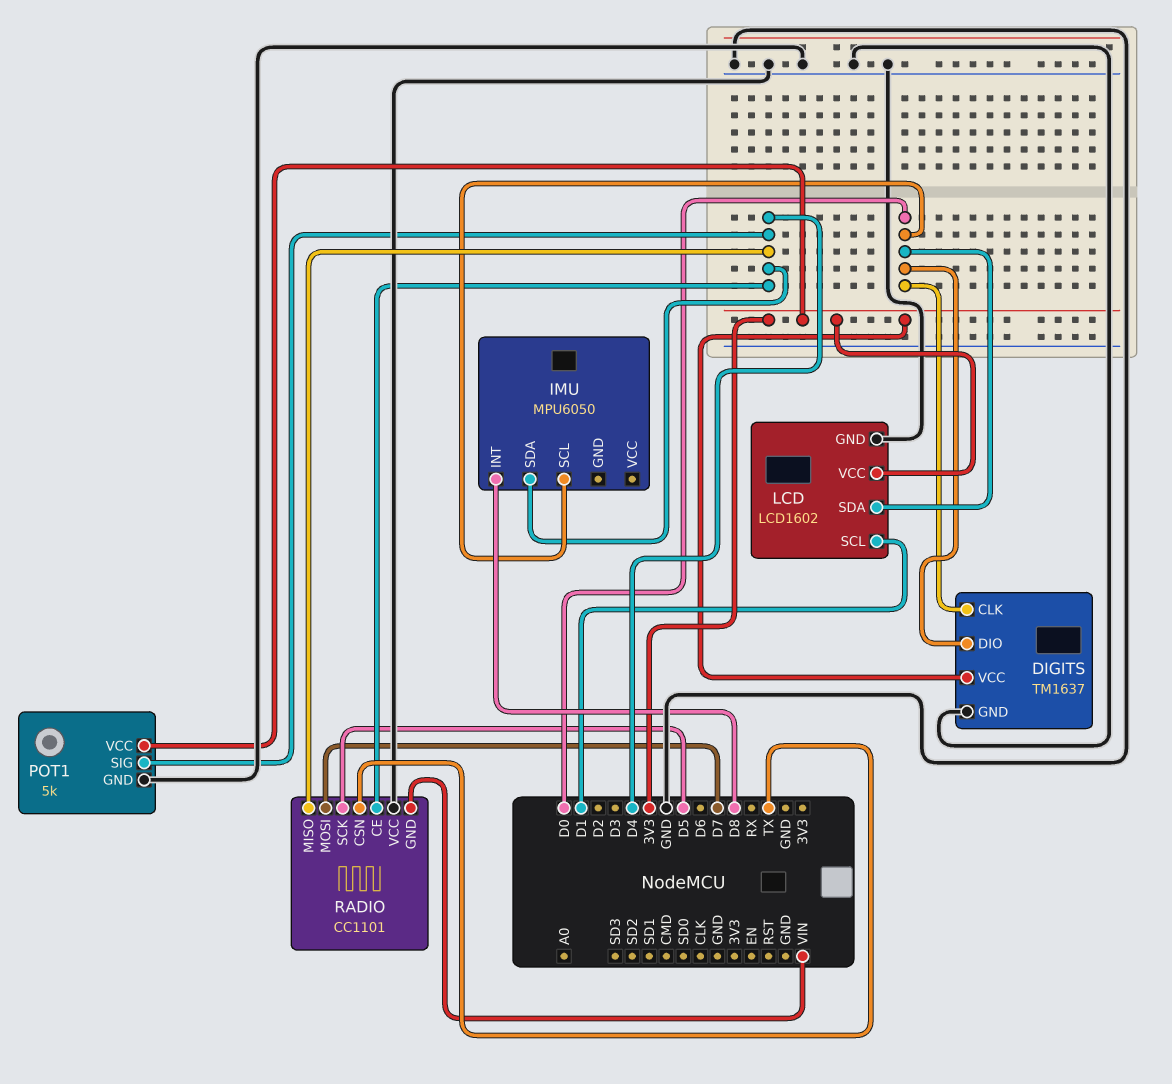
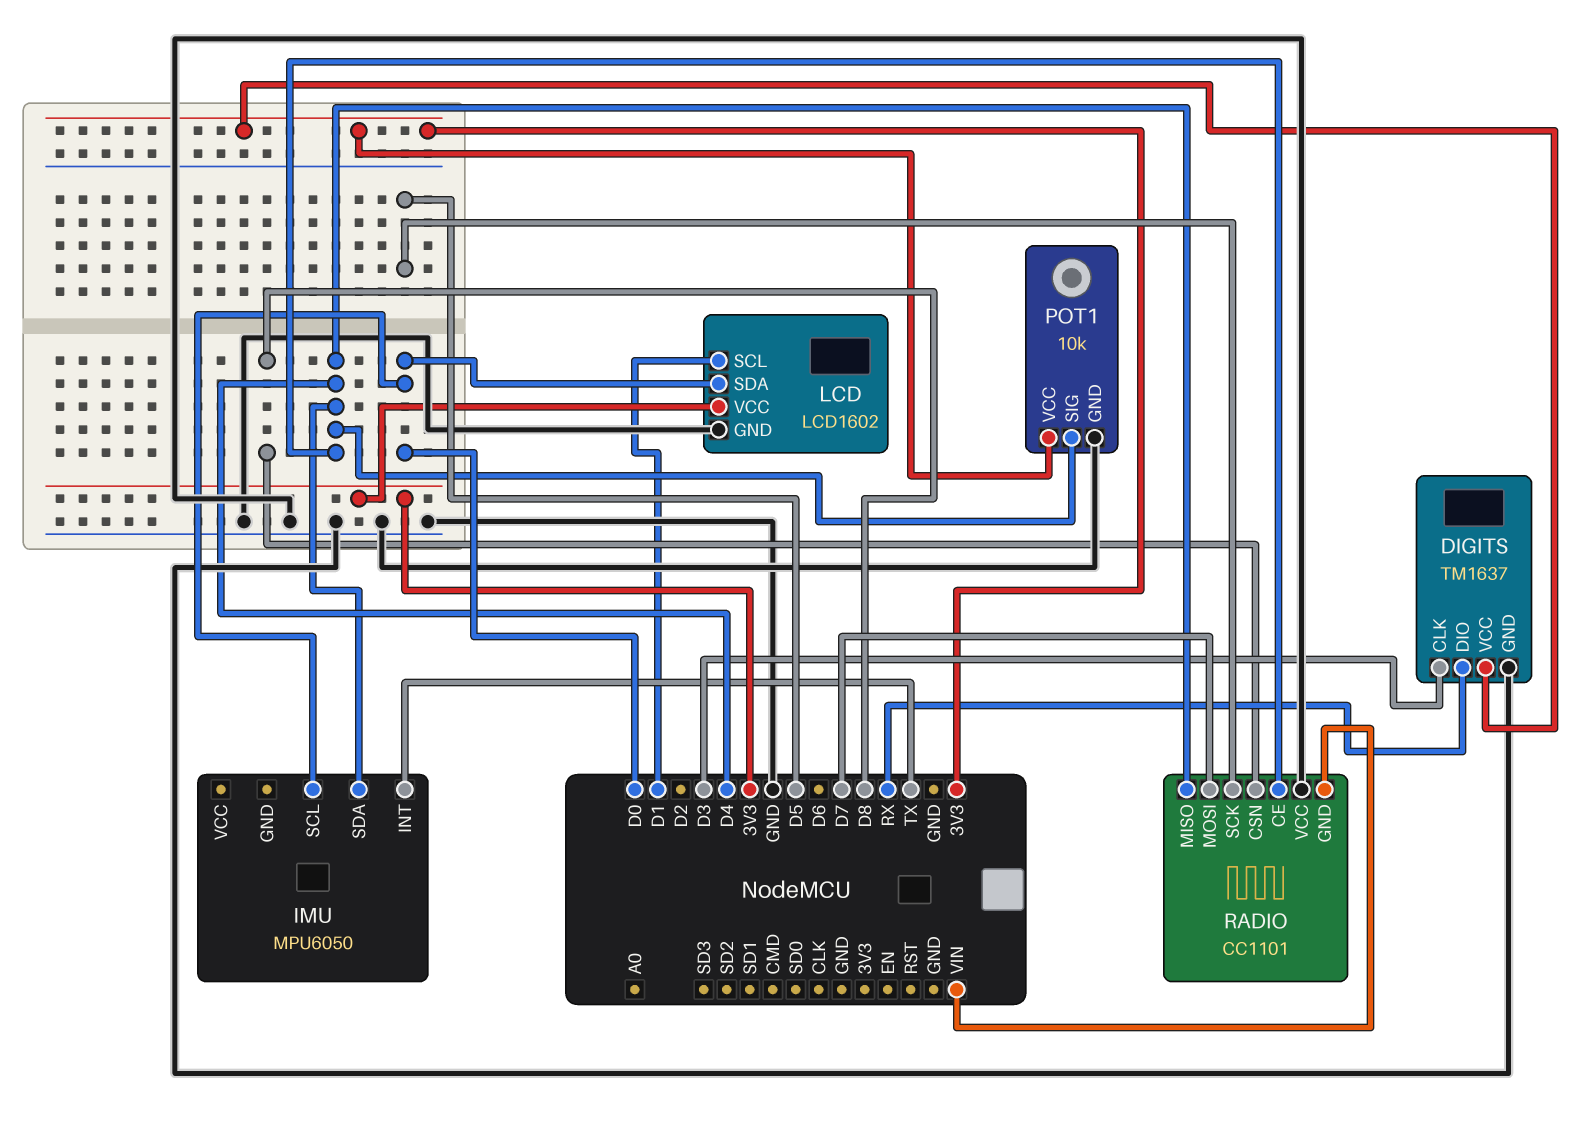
DIGITS pin CLK: D0 -> D3
DIGITS pin DIO: D0 -> RX
IMU pin INT: D8 -> TX
POT1: 5k -> 10k
RADIO pin CSN: TX -> D8

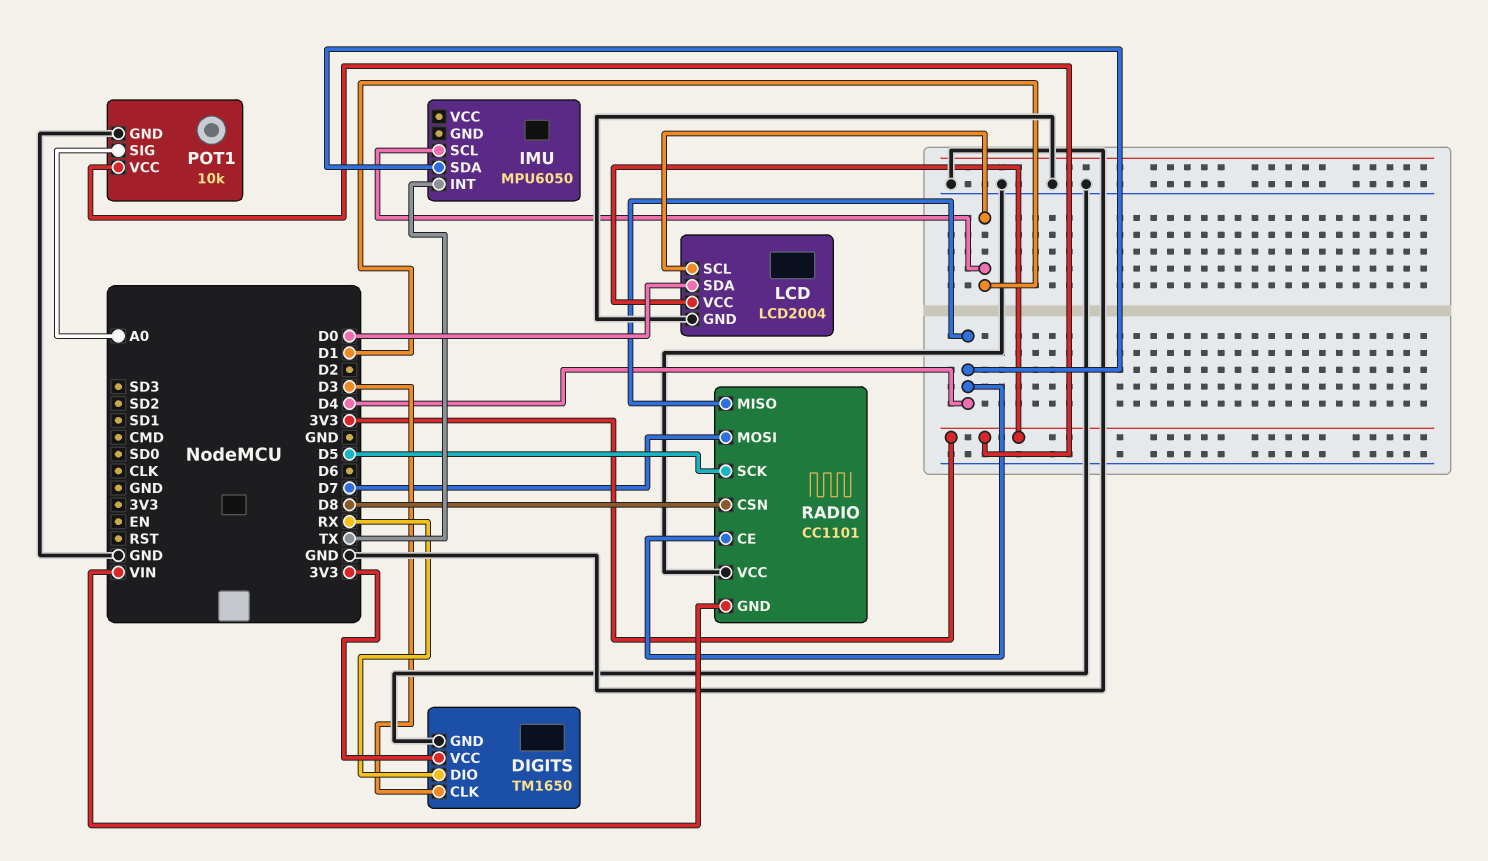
DIGITS: TM1637 -> TM1650
IMU pin SCL: D0 -> D1
LCD: LCD1602 -> LCD2004
POT1 pin SIG: D4 -> A0

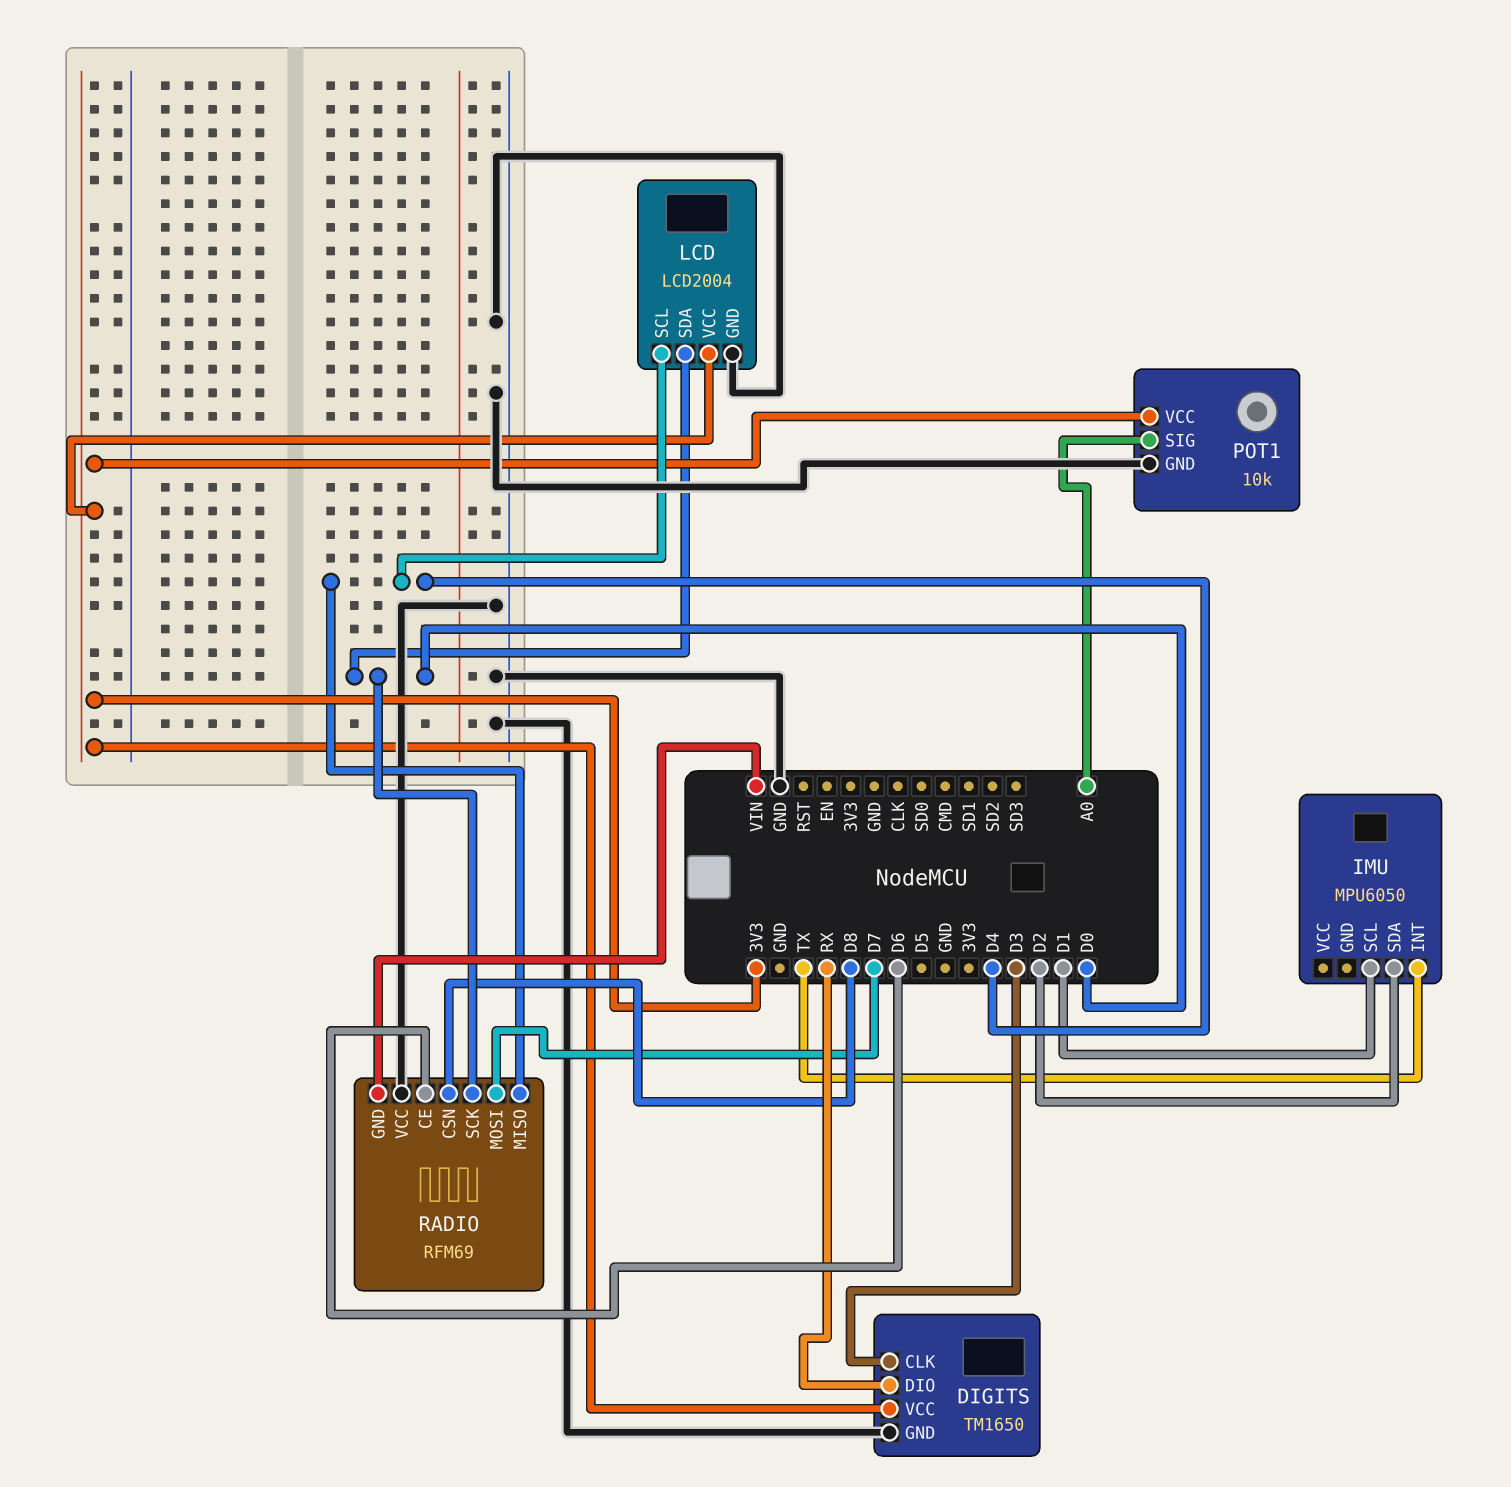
IMU pin SDA: D4 -> D2
LCD pin SCL: D1 -> D4
RADIO: CC1101 -> RFM69
RADIO pin CE: D4 -> D6
RADIO pin SCK: D5 -> D0

